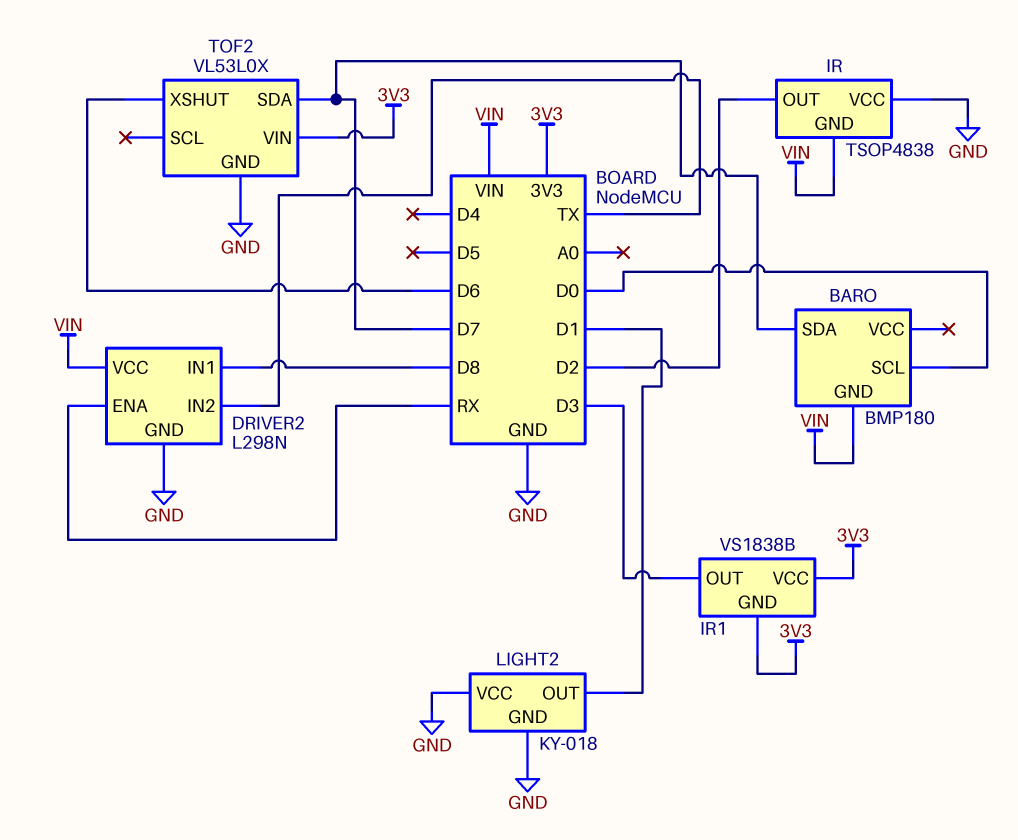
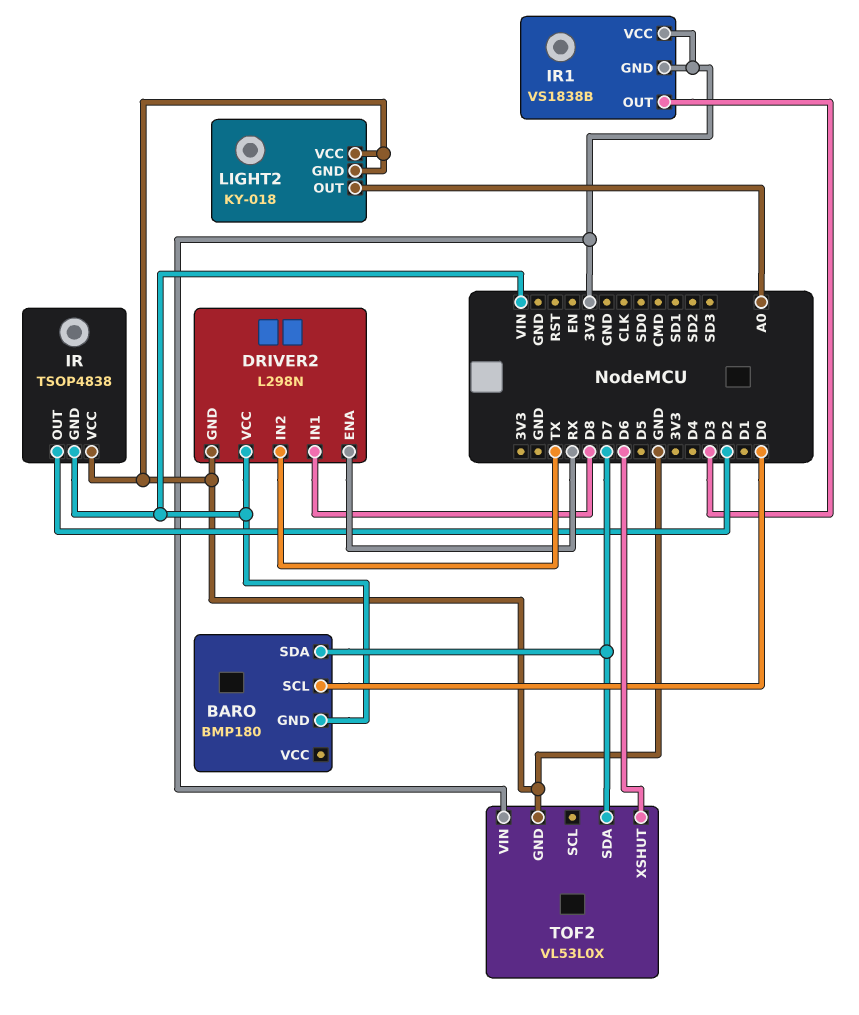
LIGHT2 pin OUT: D1 -> A0

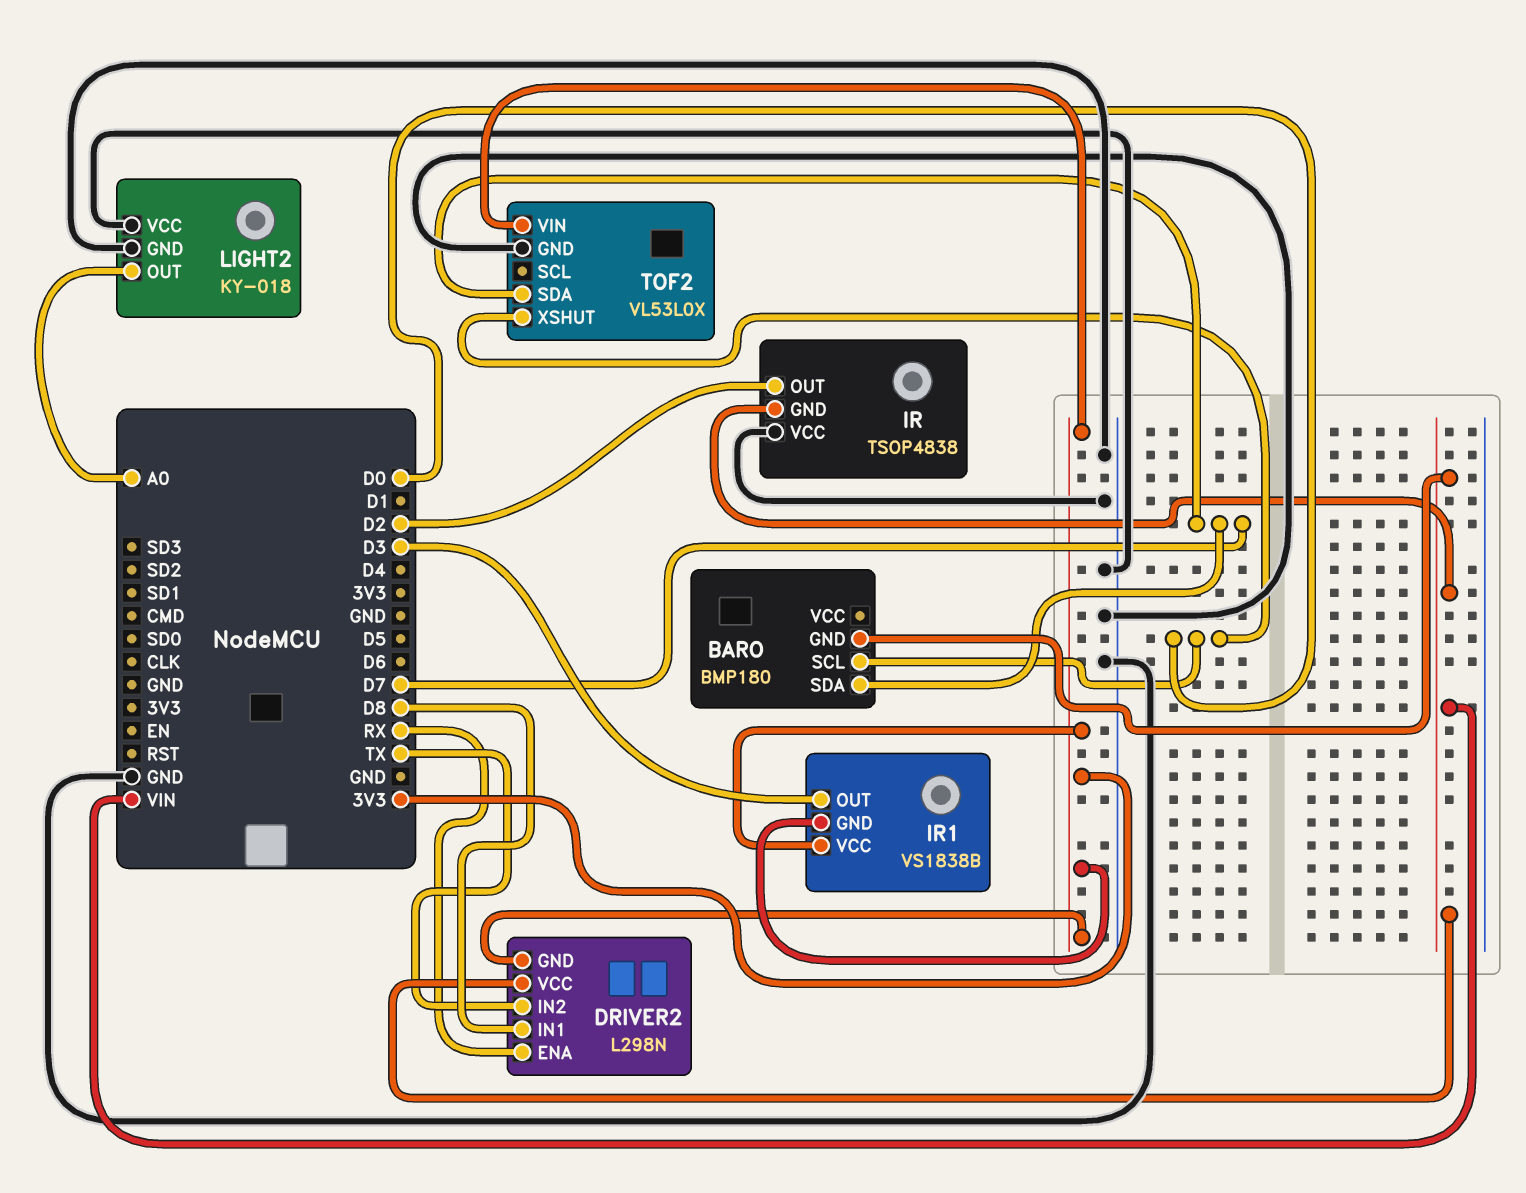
DRIVER2 pin GND: GND -> 3V3
TOF2 pin XSHUT: D6 -> D0

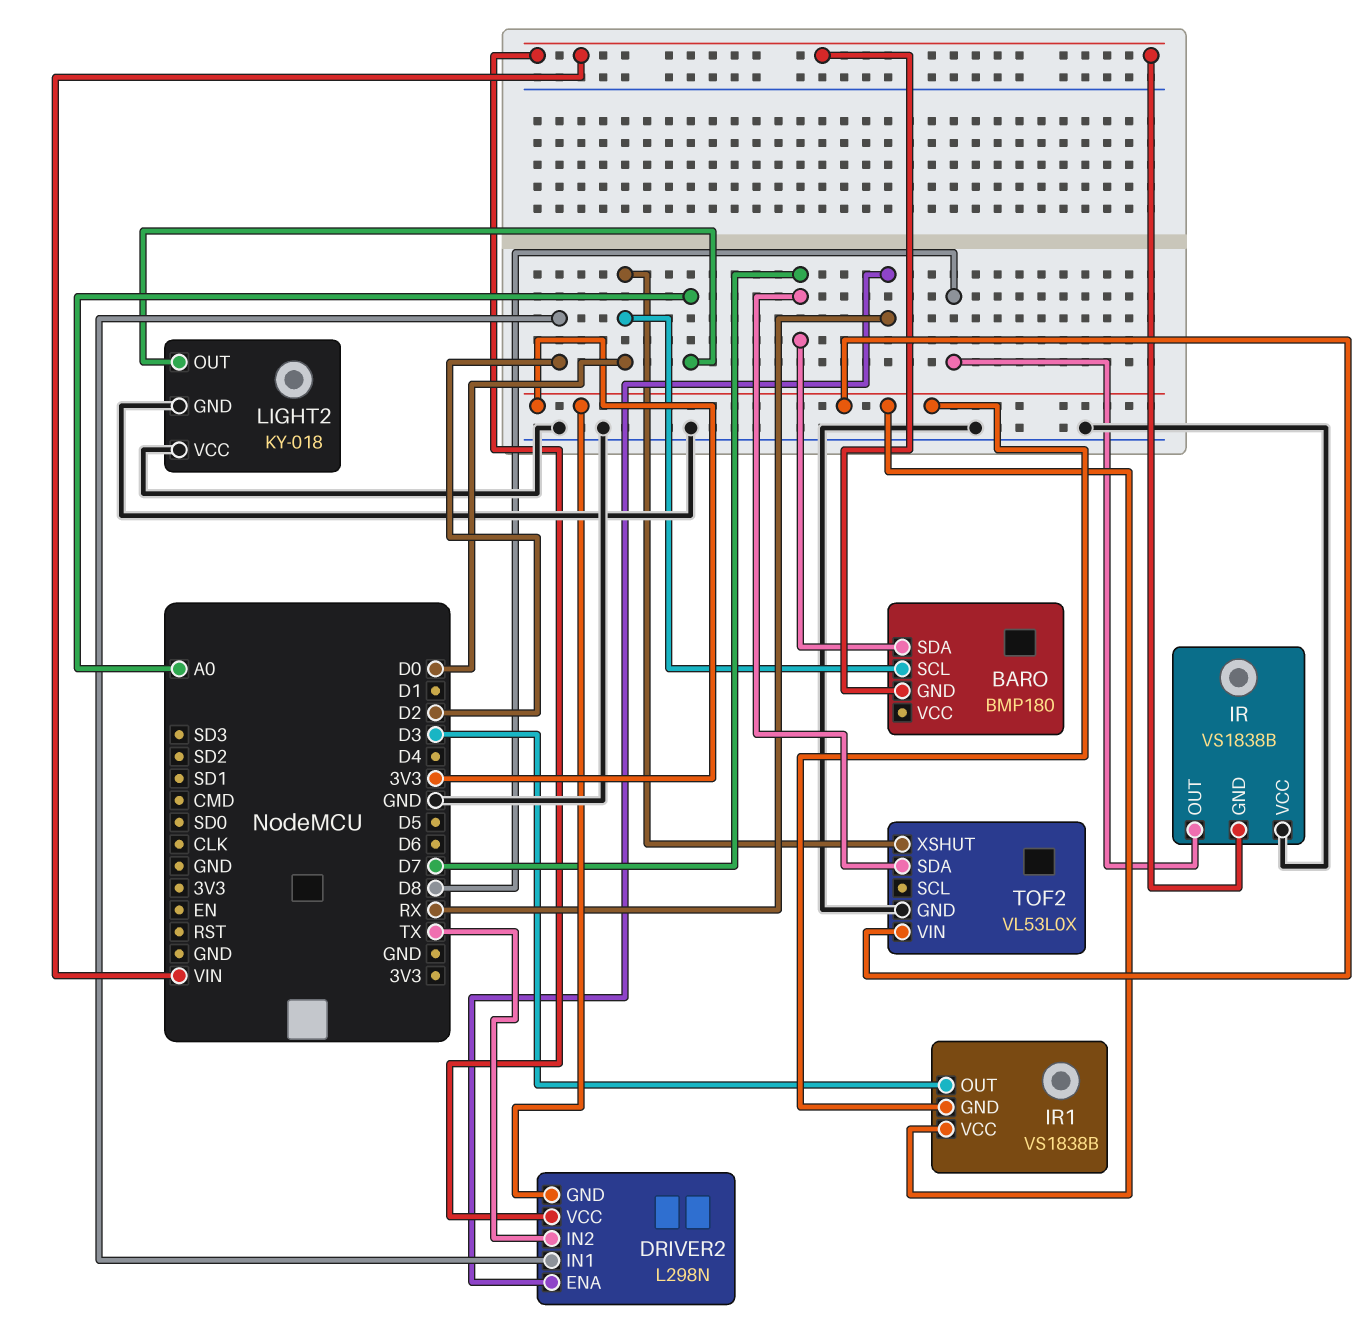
DRIVER2 pin IN1: D8 -> D2
IR: TSOP4838 -> VS1838B
IR pin OUT: D2 -> D8

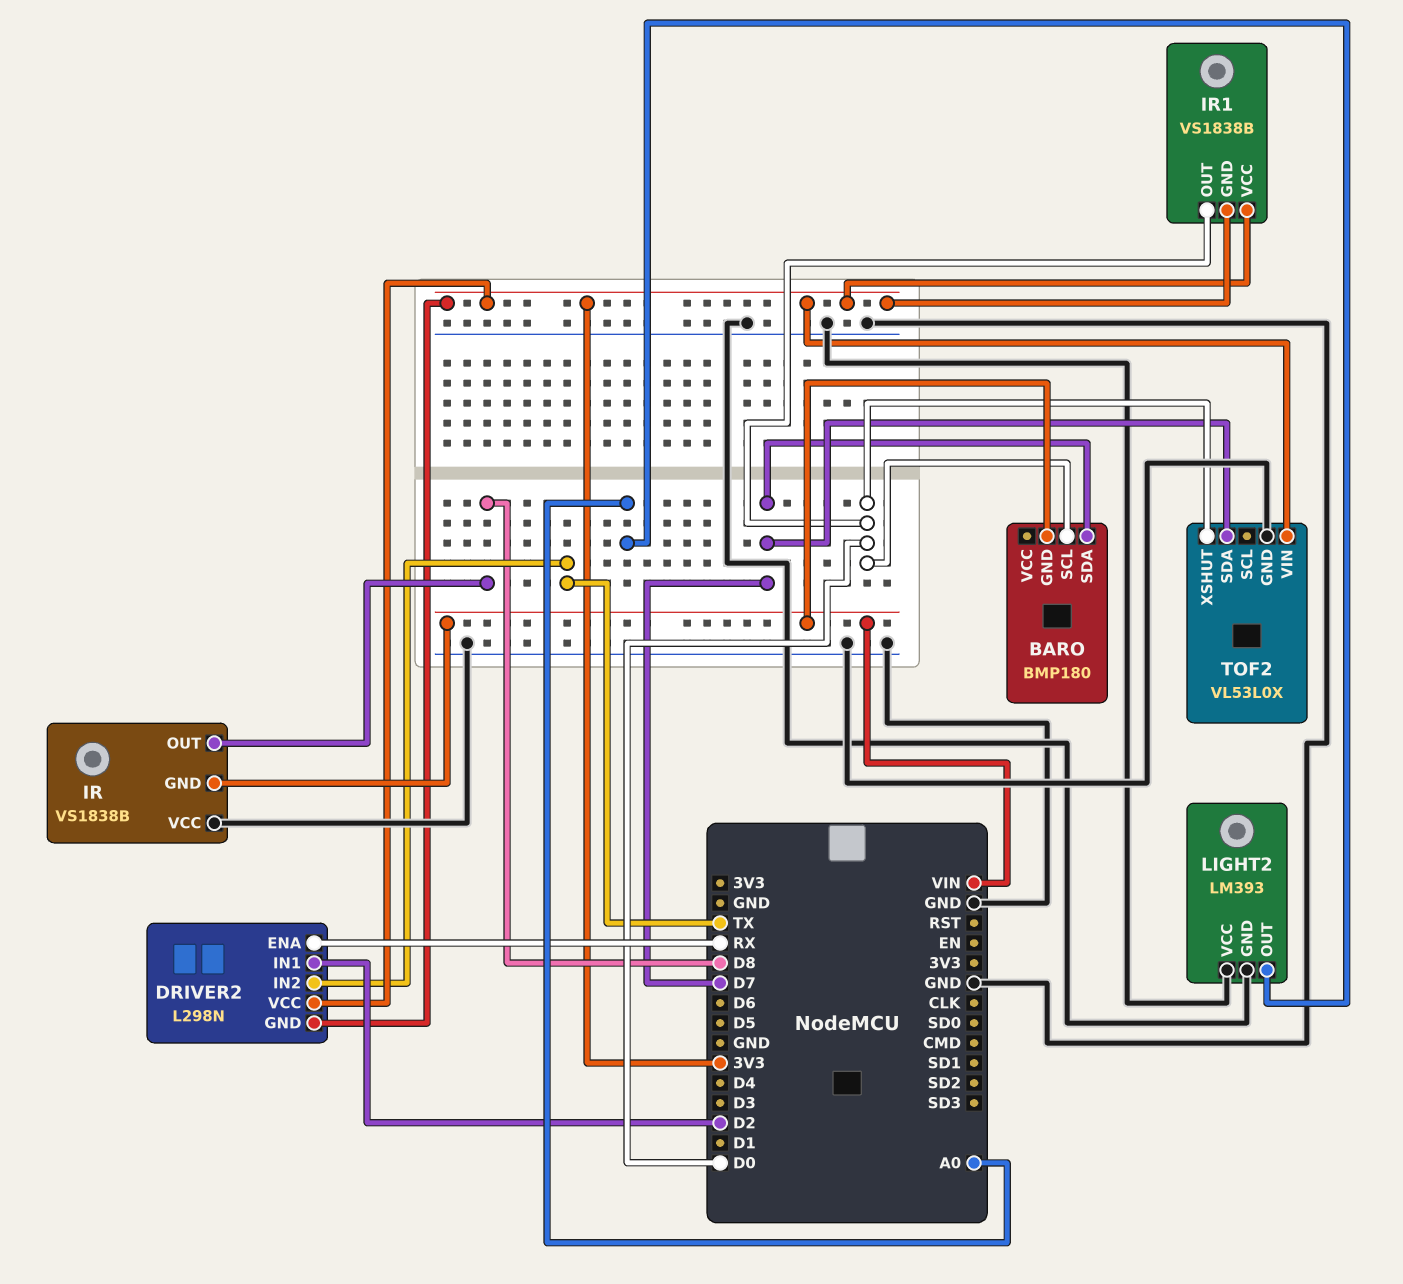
DRIVER2 pin VCC: VIN -> 3V3
IR1 pin OUT: D3 -> D0
LIGHT2: KY-018 -> LM393

